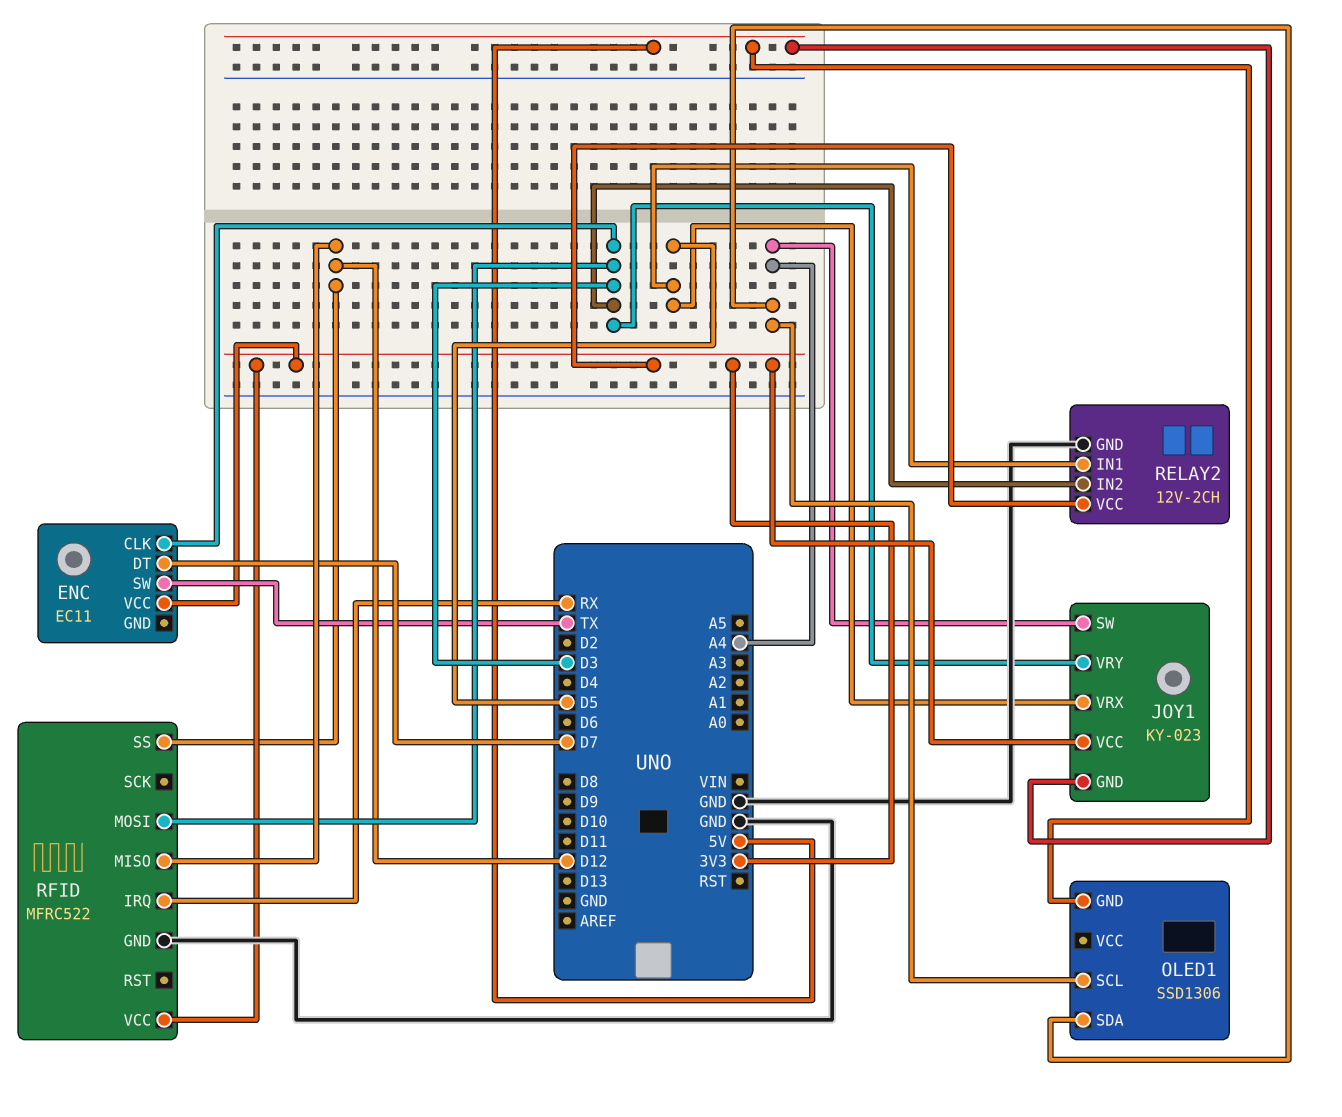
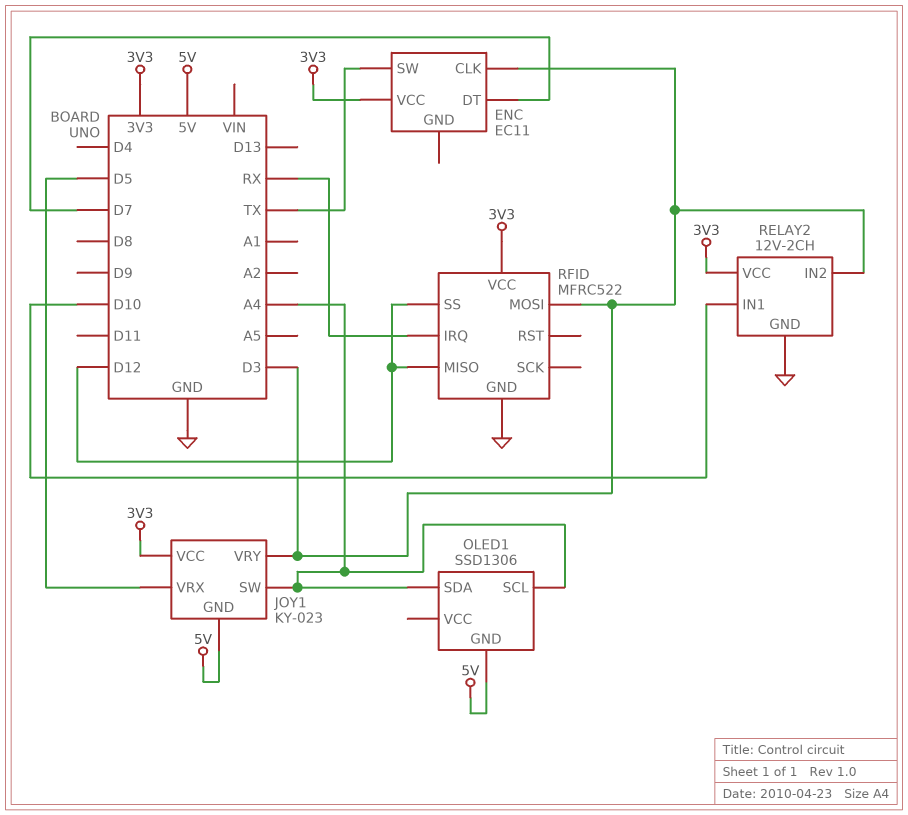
RELAY2 pin IN1: D5 -> D10

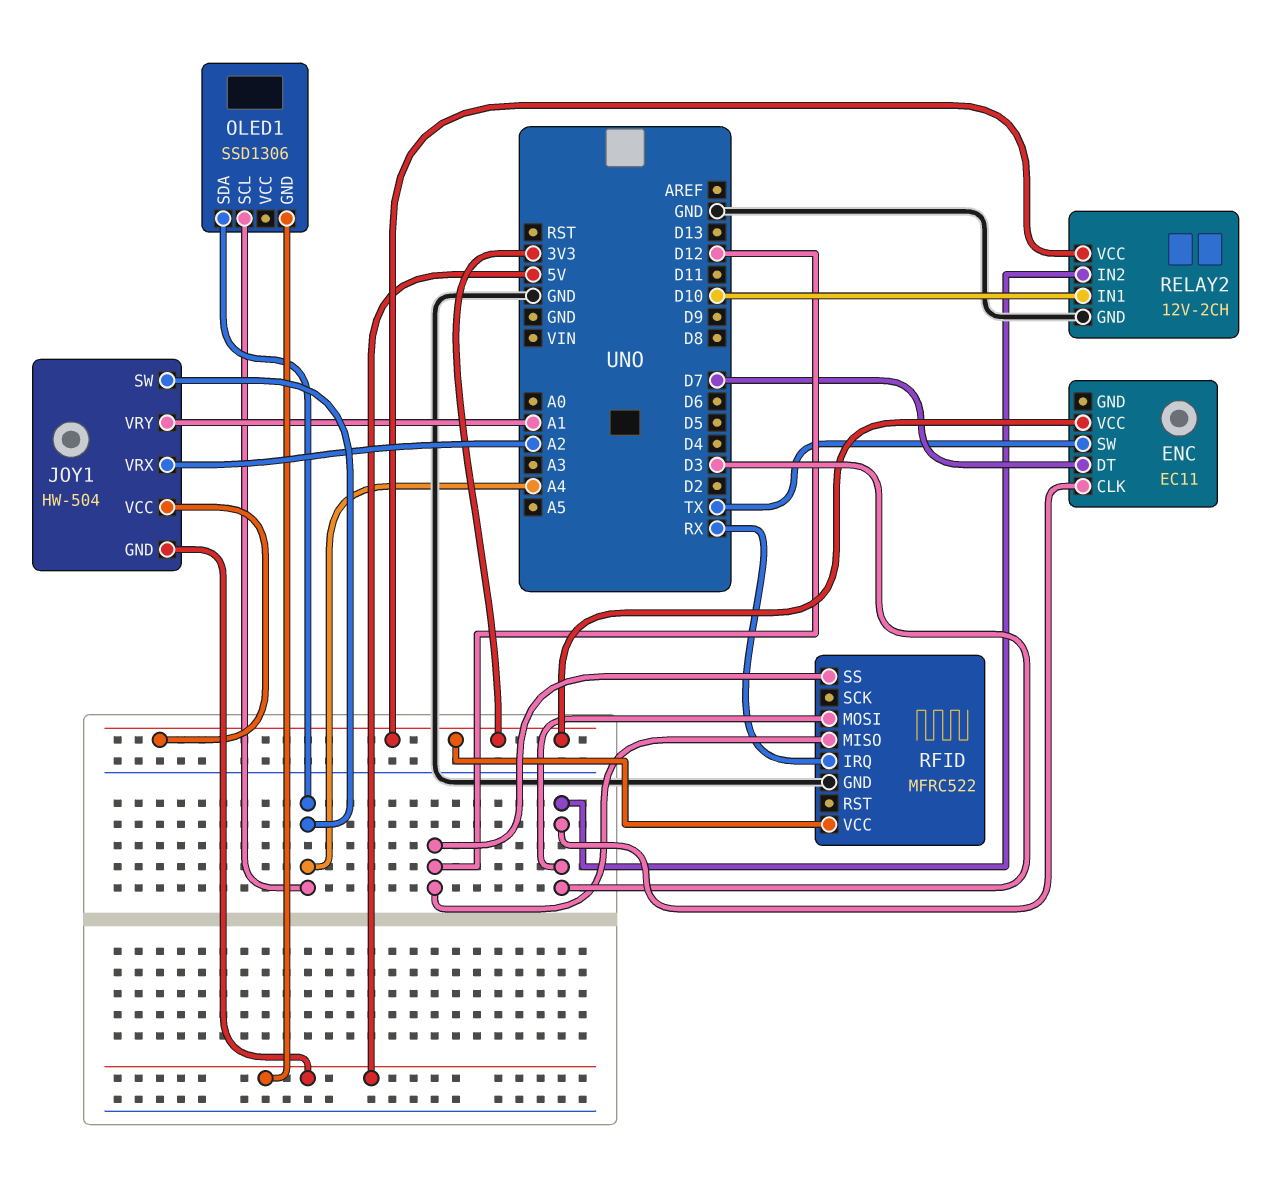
JOY1: KY-023 -> HW-504
JOY1 pin VRX: D5 -> A2
JOY1 pin VRY: D3 -> A1

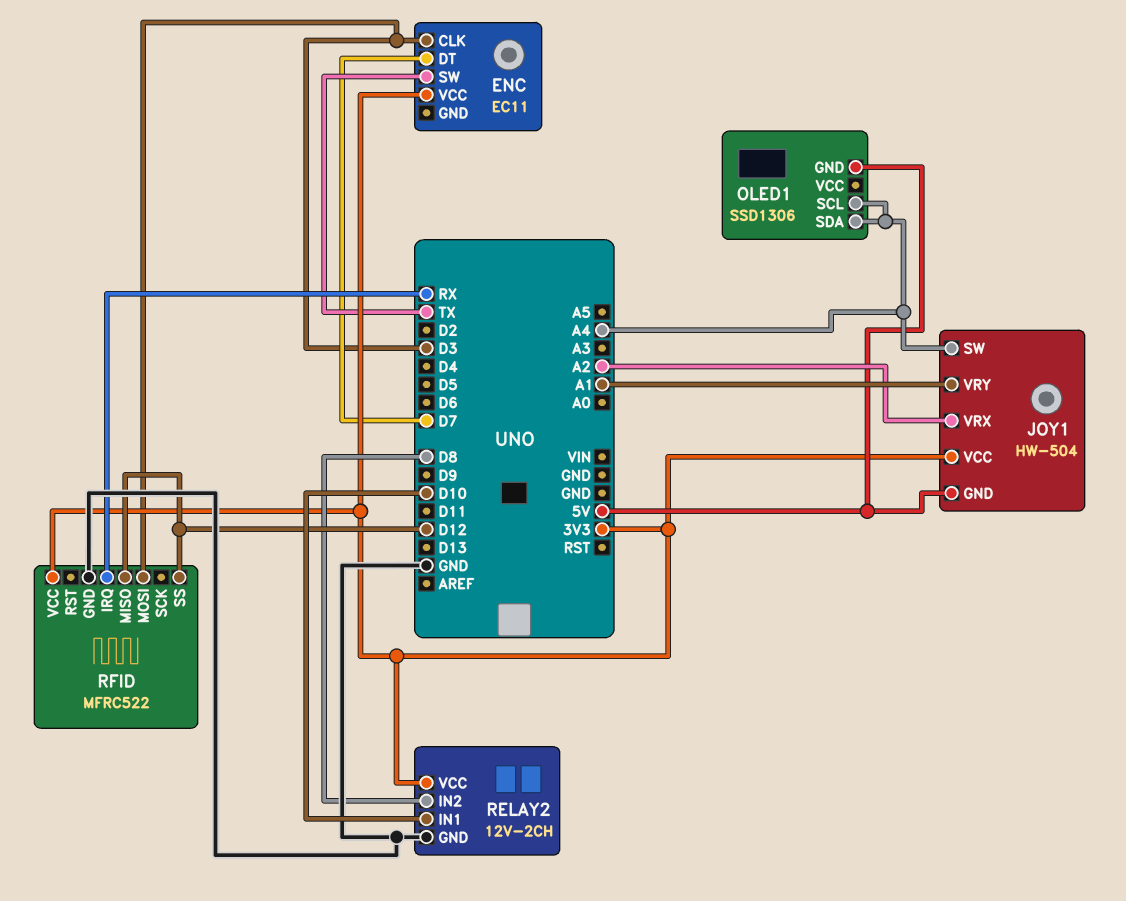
RELAY2 pin IN2: D3 -> D8

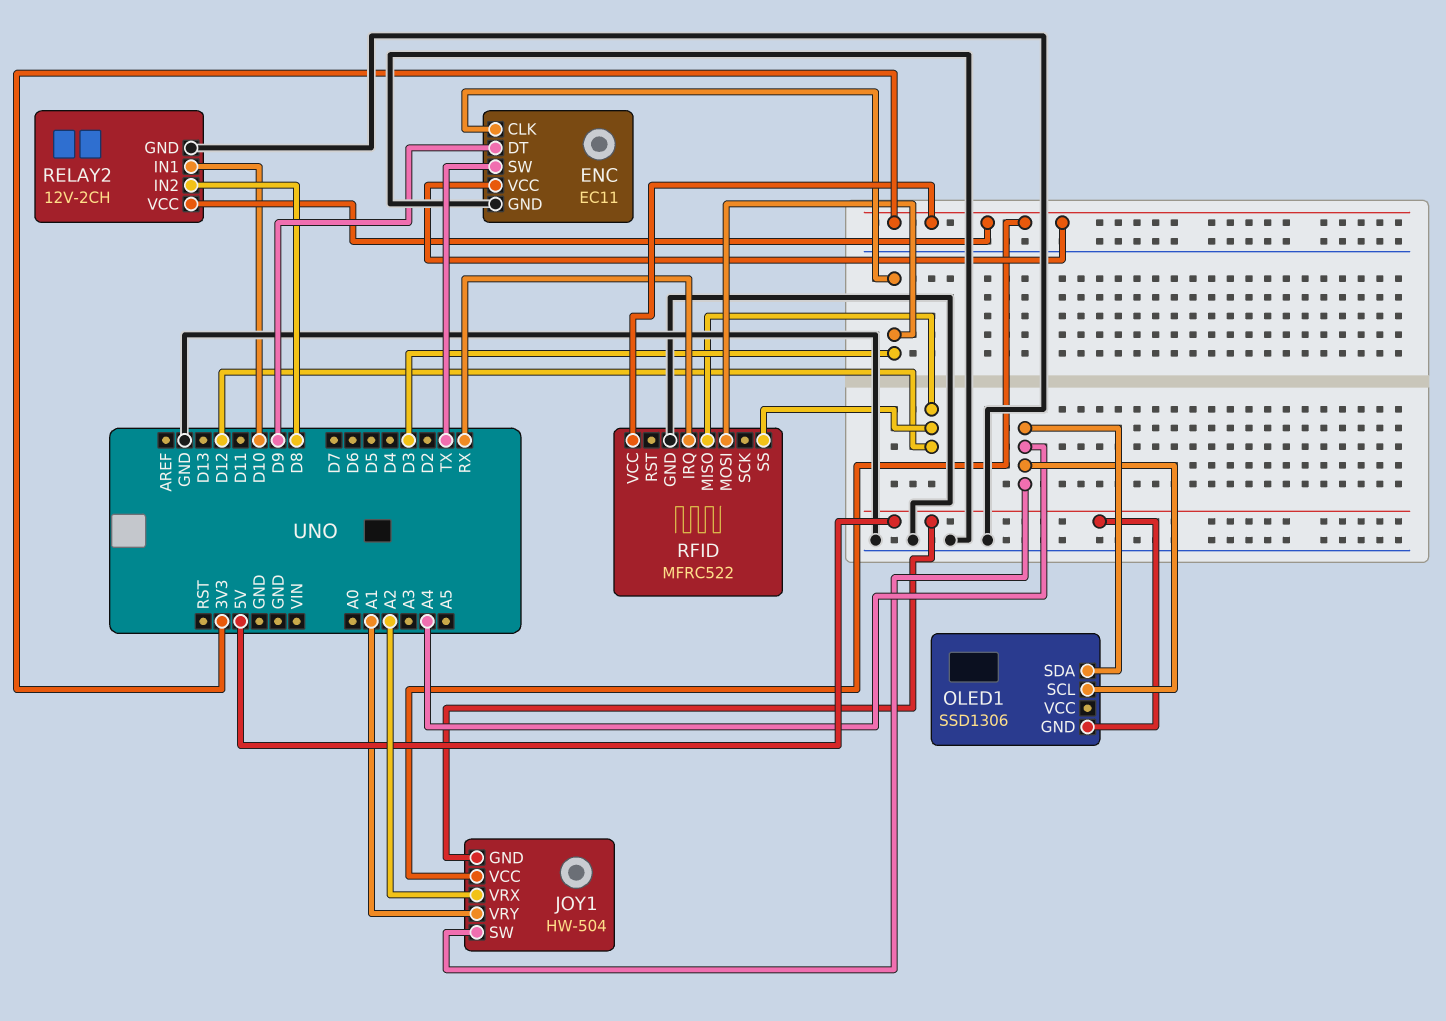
ENC pin DT: D7 -> D9
ENC pin GND: none -> GND

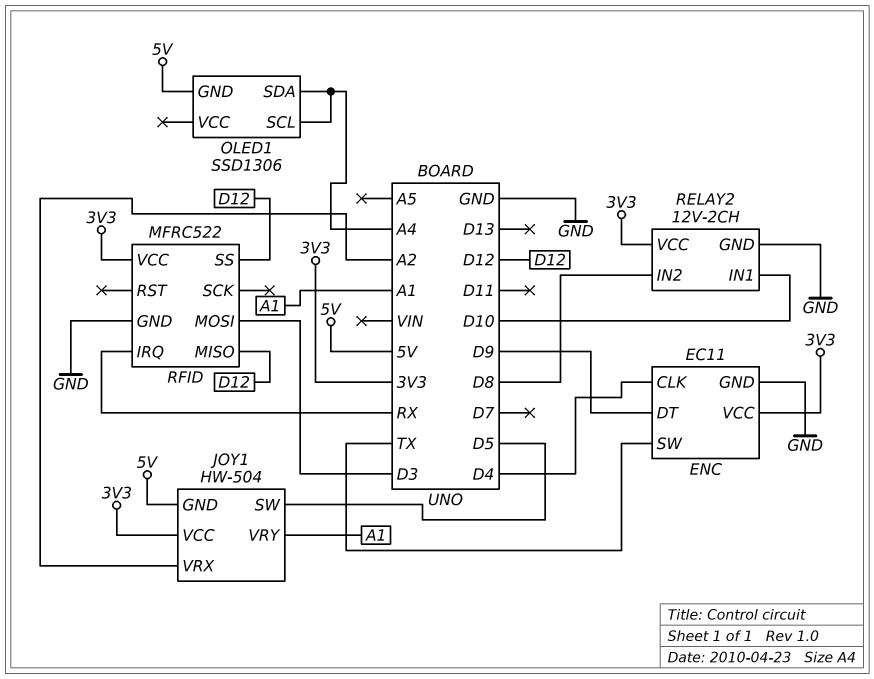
ENC pin CLK: D3 -> D4
JOY1 pin SW: A4 -> D5

